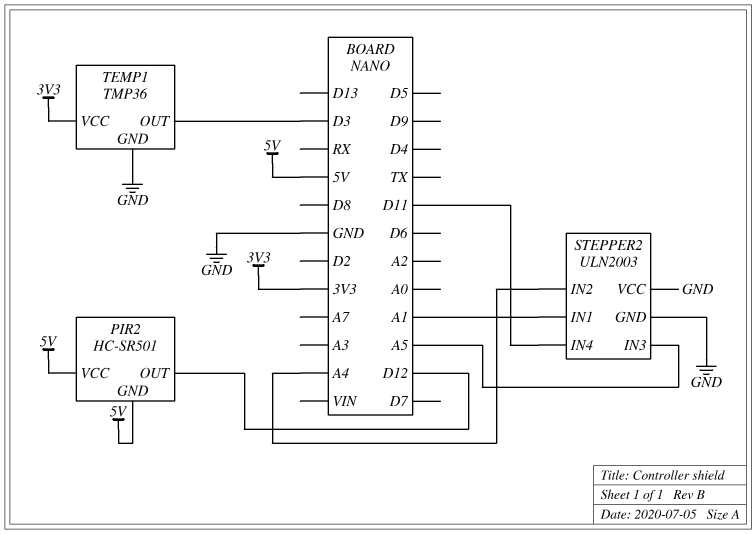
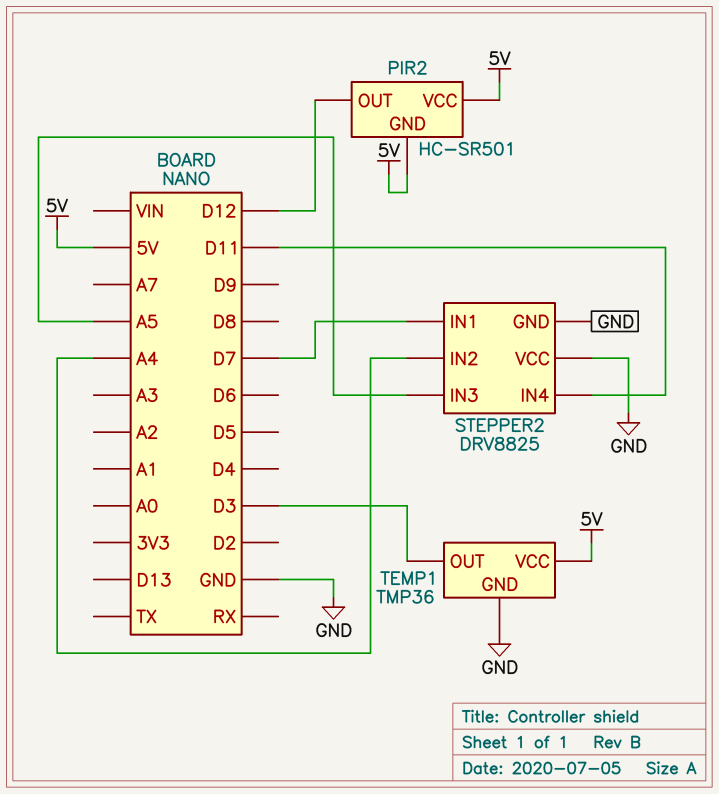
STEPPER2: ULN2003 -> DRV8825
STEPPER2 pin IN1: A1 -> D7
TEMP1 pin VCC: 3V3 -> 5V

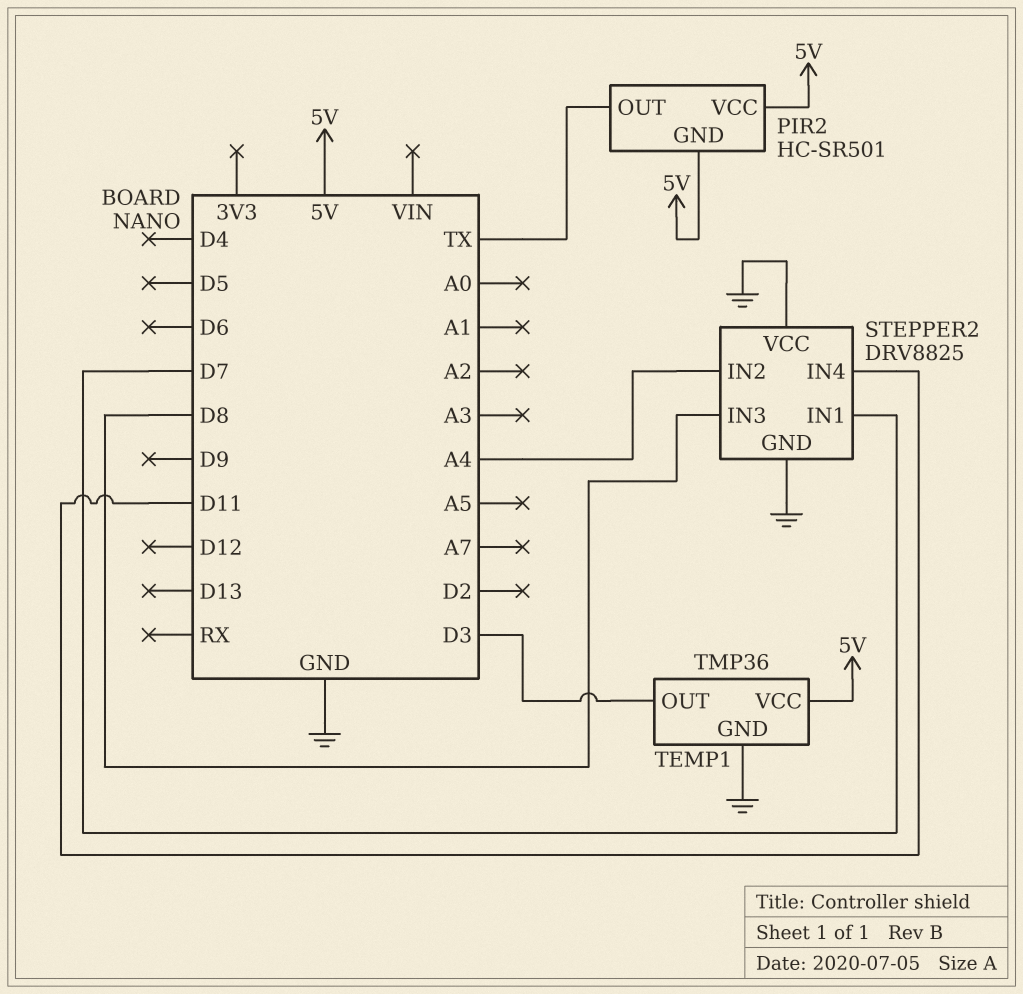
PIR2 pin OUT: D12 -> TX
STEPPER2 pin IN3: A5 -> D8

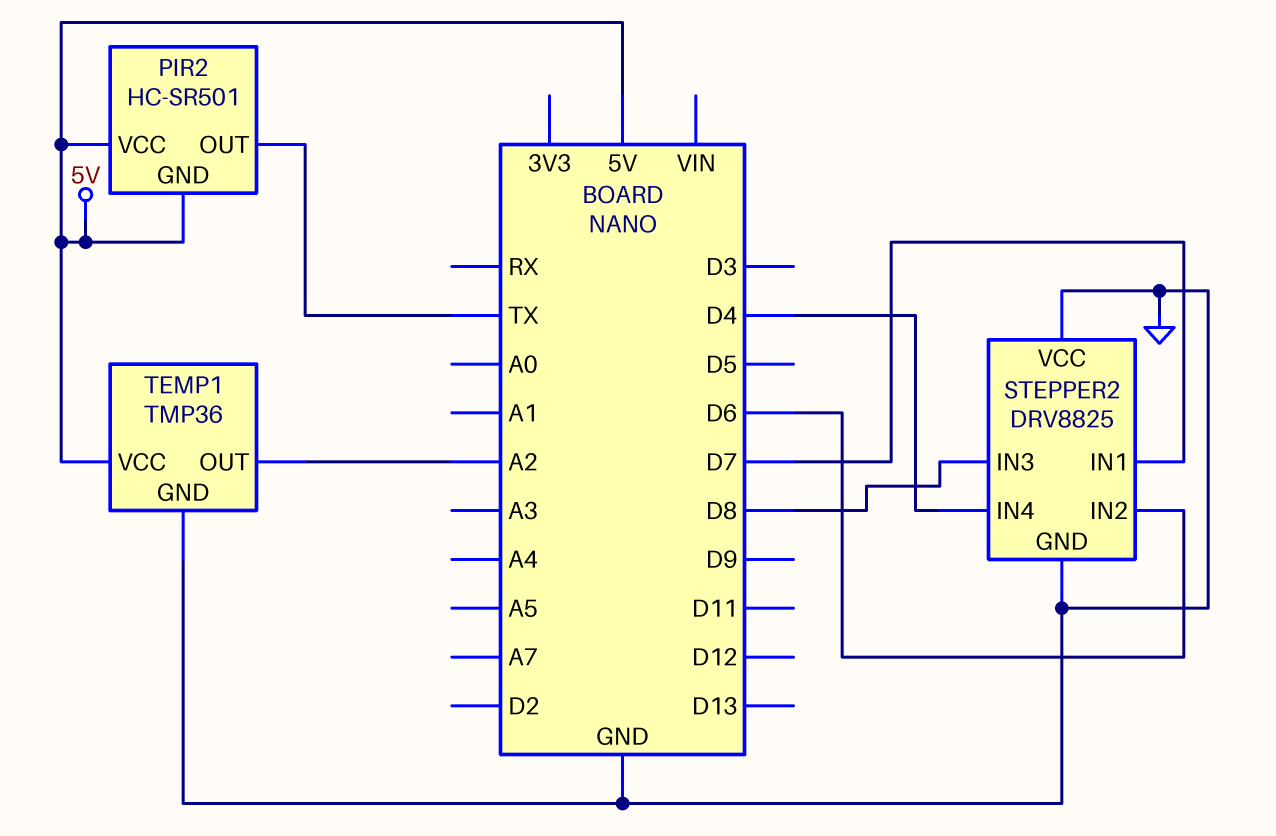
STEPPER2 pin IN2: A4 -> D6
STEPPER2 pin IN4: D11 -> D4
TEMP1 pin OUT: D3 -> A2

